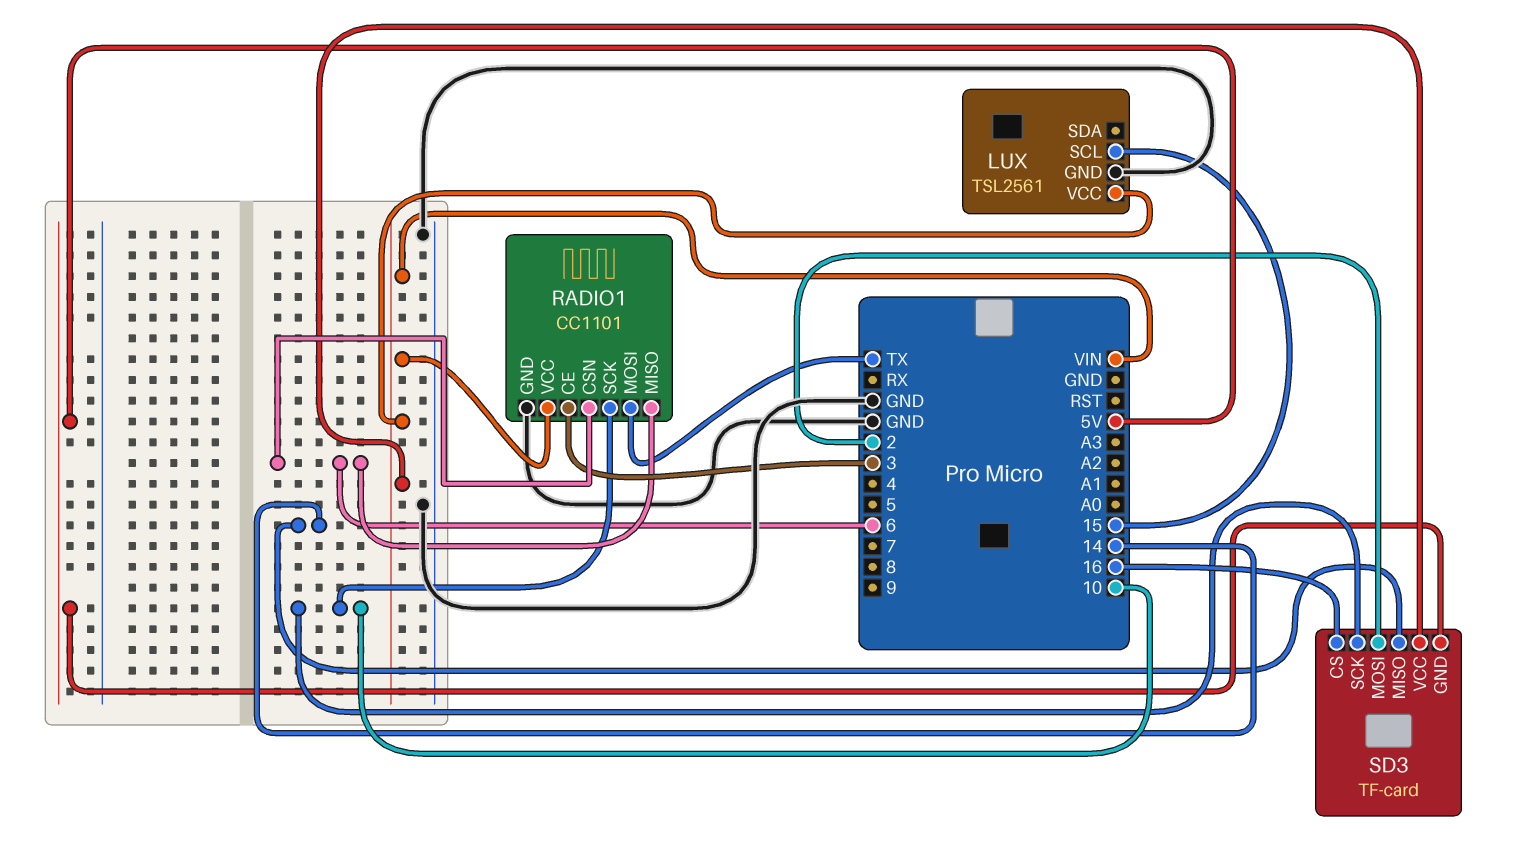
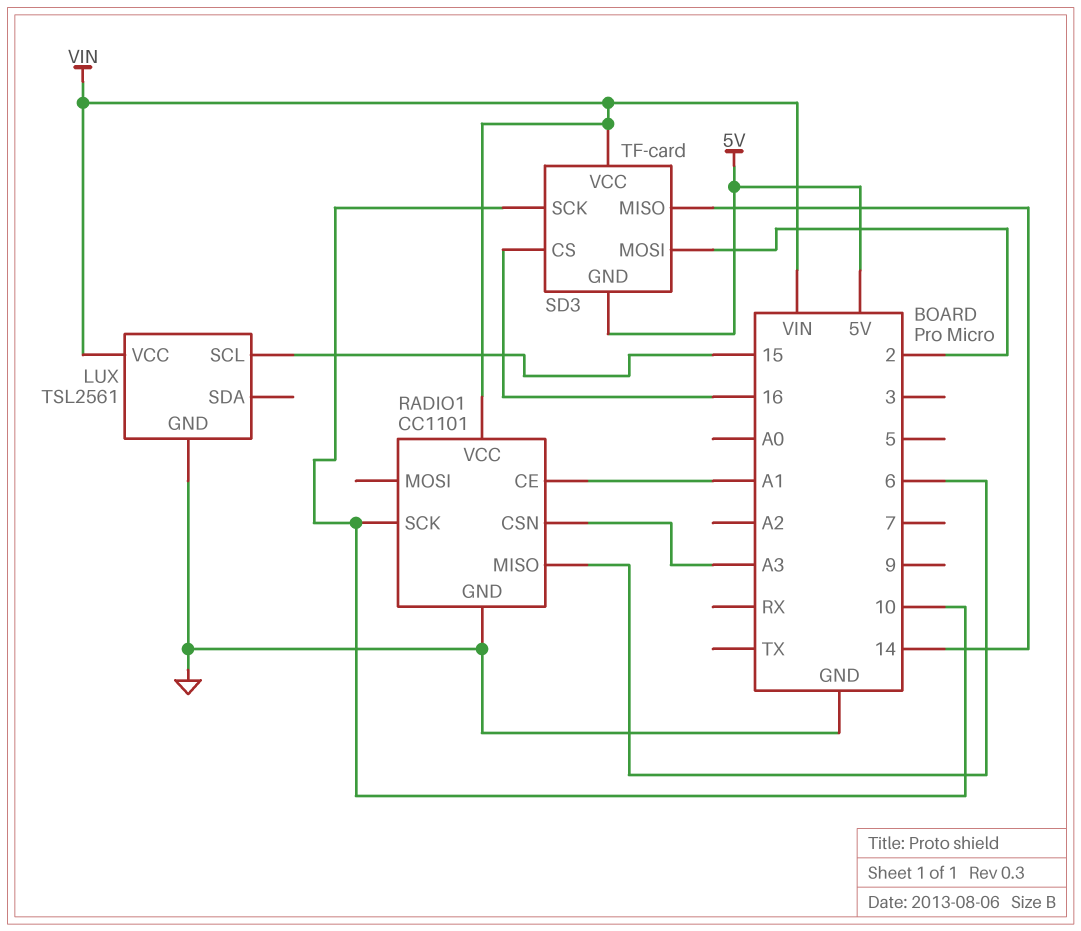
RADIO1 pin CE: 3 -> A1
RADIO1 pin CSN: 6 -> A3
RADIO1 pin MOSI: TX -> none

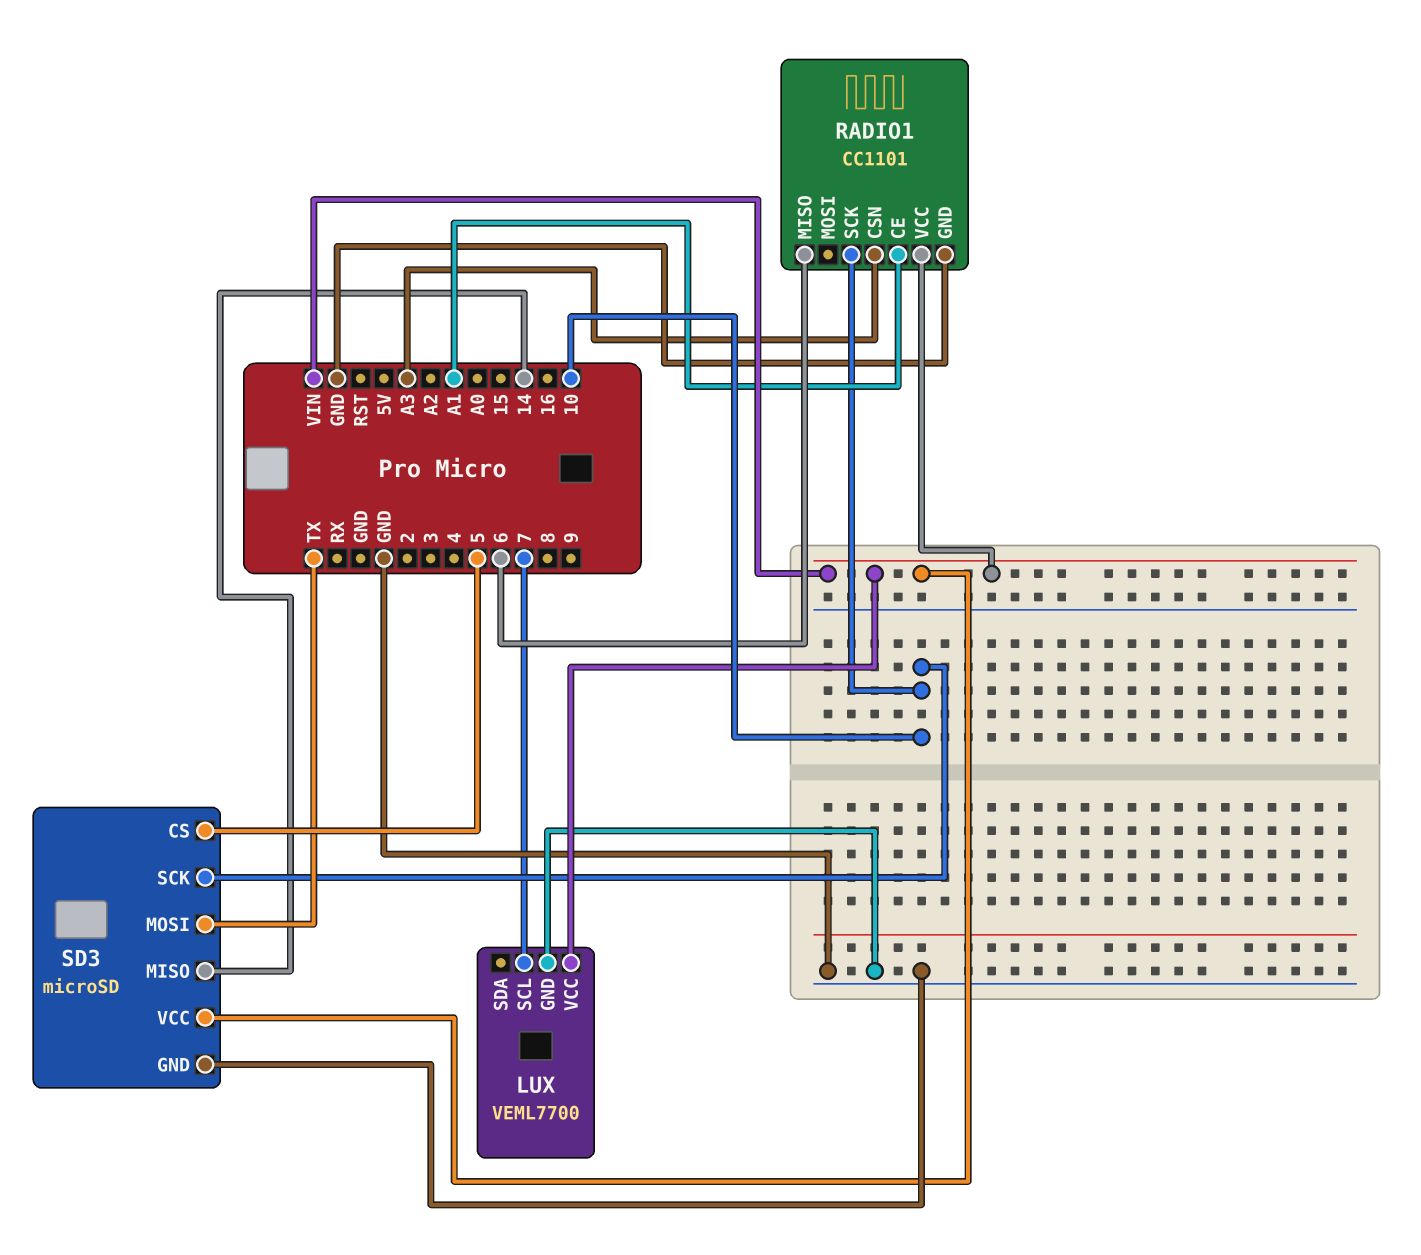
LUX: TSL2561 -> VEML7700
LUX pin SCL: 15 -> 7
SD3: TF-card -> microSD
SD3 pin CS: 16 -> 5
SD3 pin GND: 5V -> GND
SD3 pin MOSI: 2 -> TX

